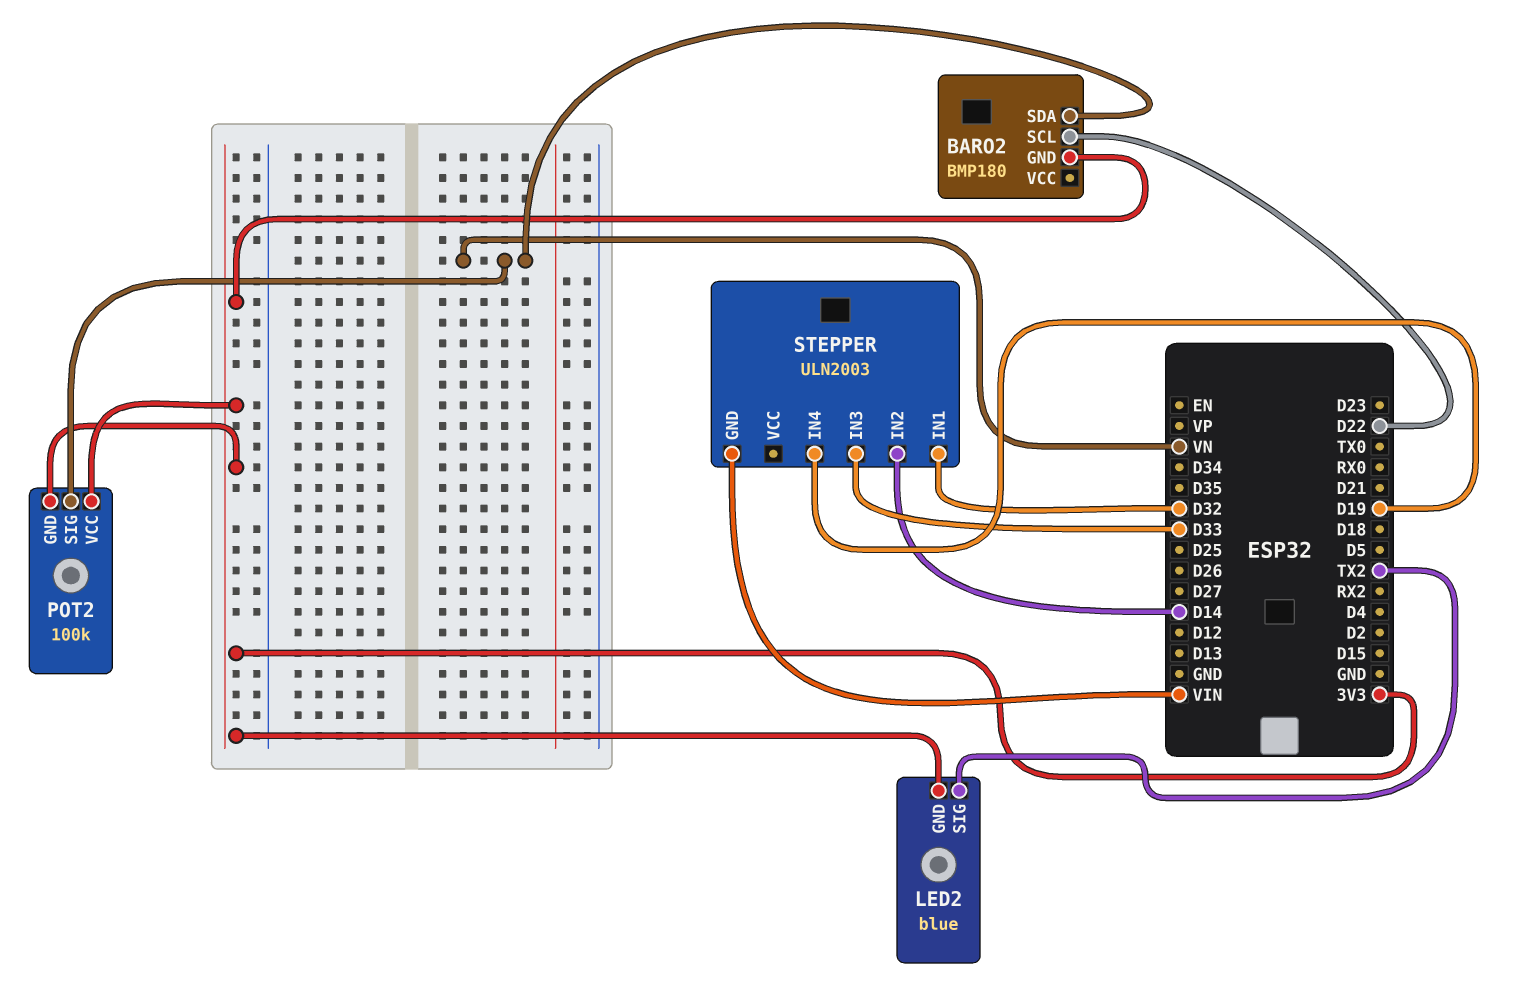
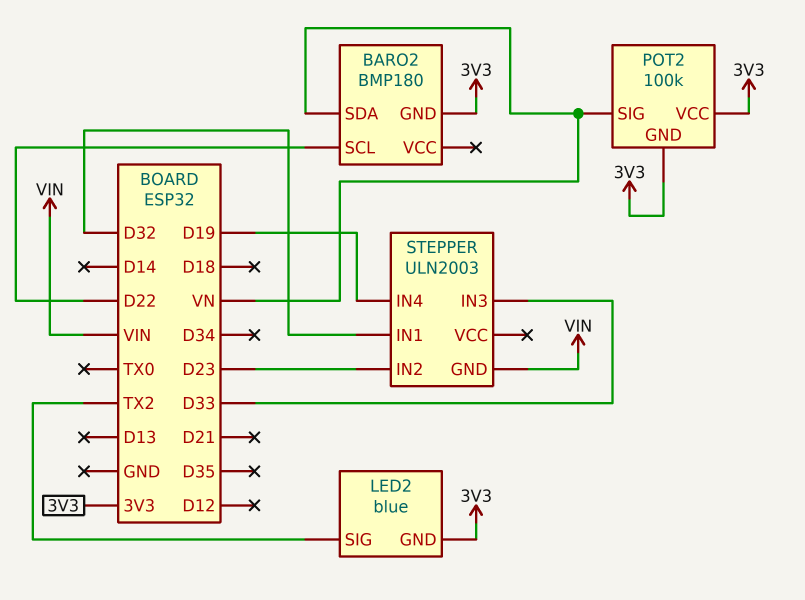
STEPPER pin IN2: D14 -> D23

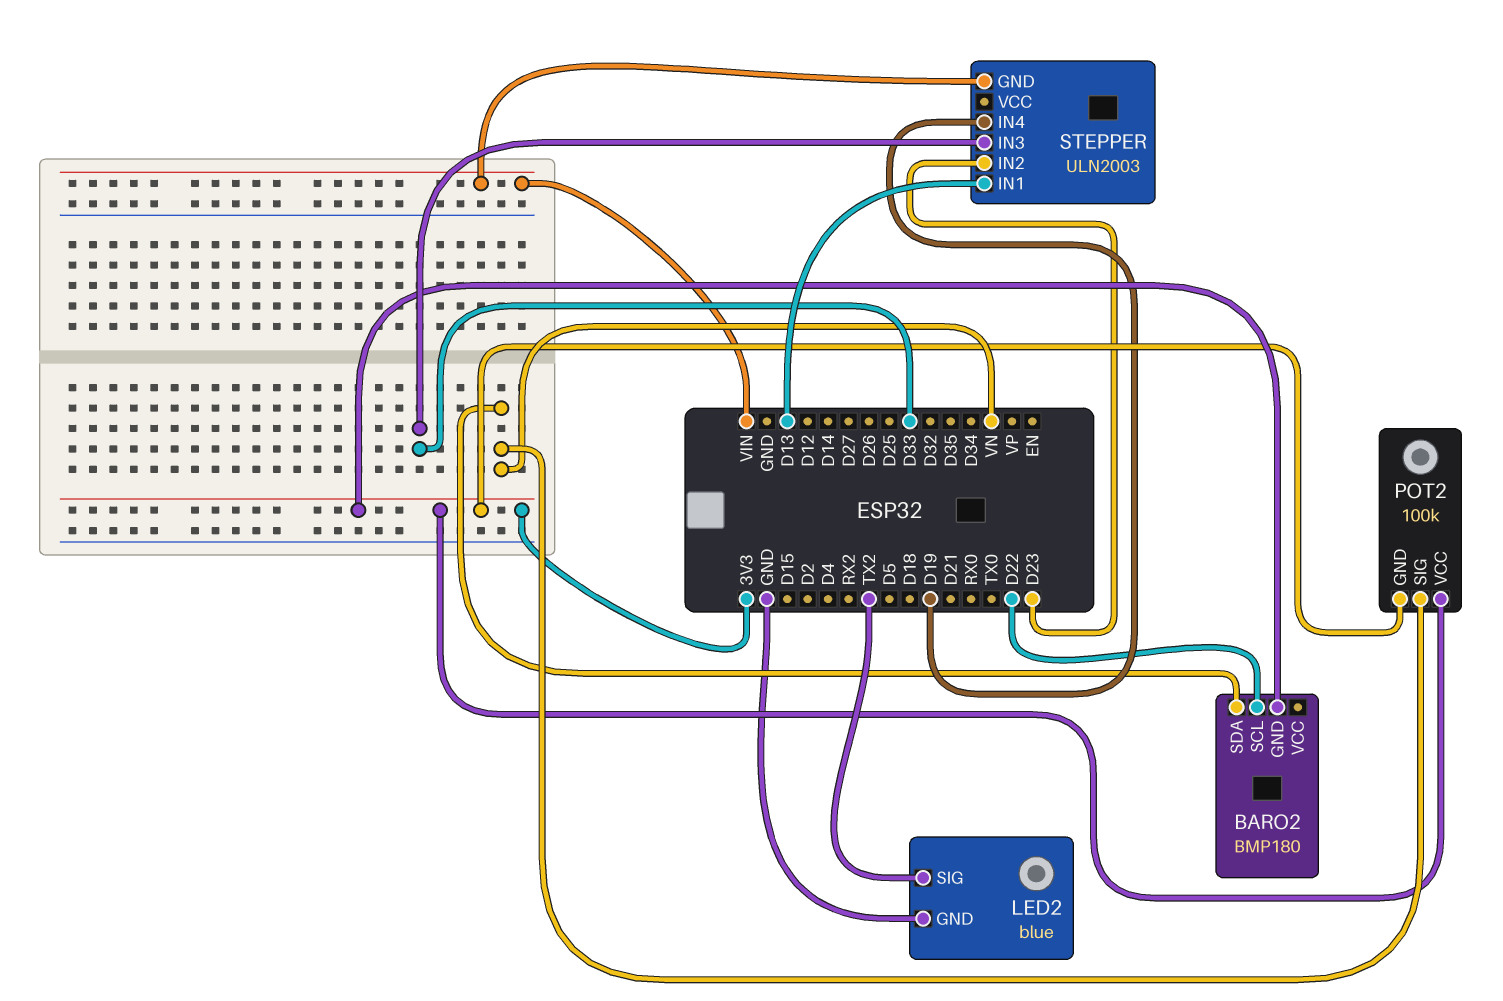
LED2 pin GND: 3V3 -> GND
STEPPER pin IN1: D32 -> D13

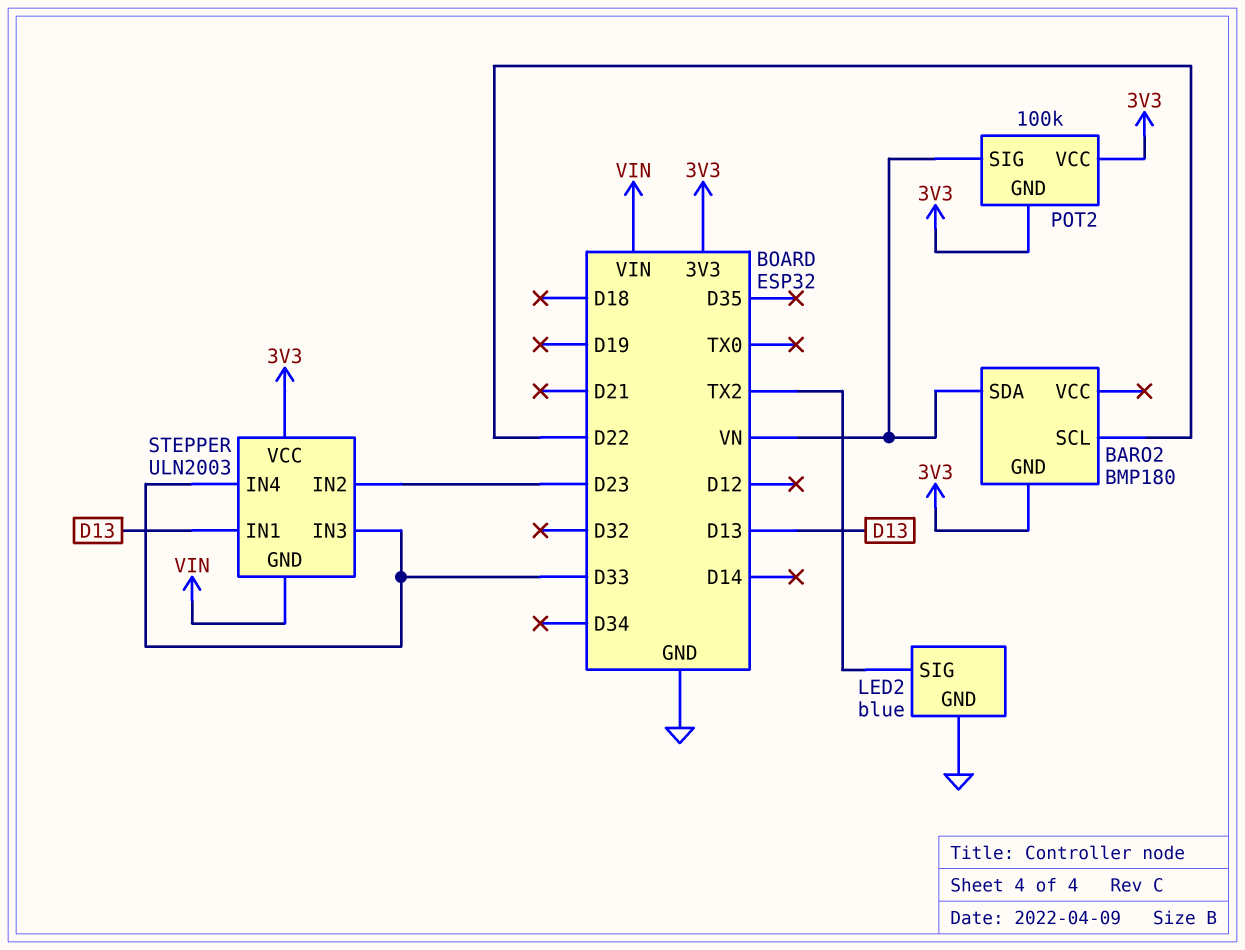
STEPPER pin IN4: D19 -> D33
STEPPER pin VCC: none -> 3V3

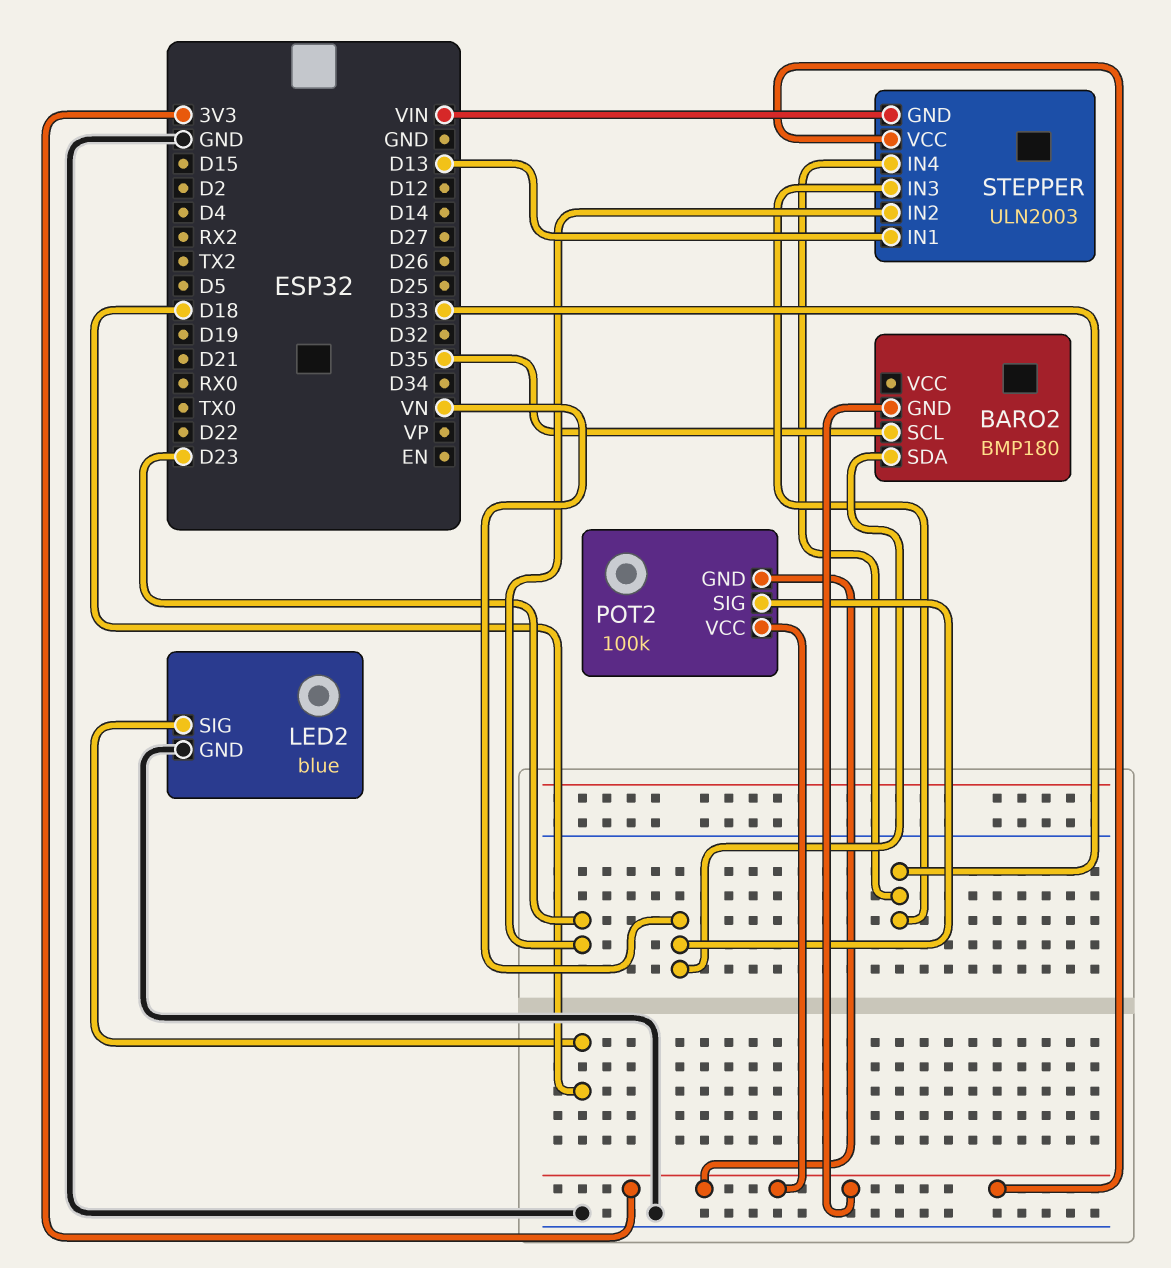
BARO2 pin SCL: D22 -> D35
LED2 pin SIG: TX2 -> D18

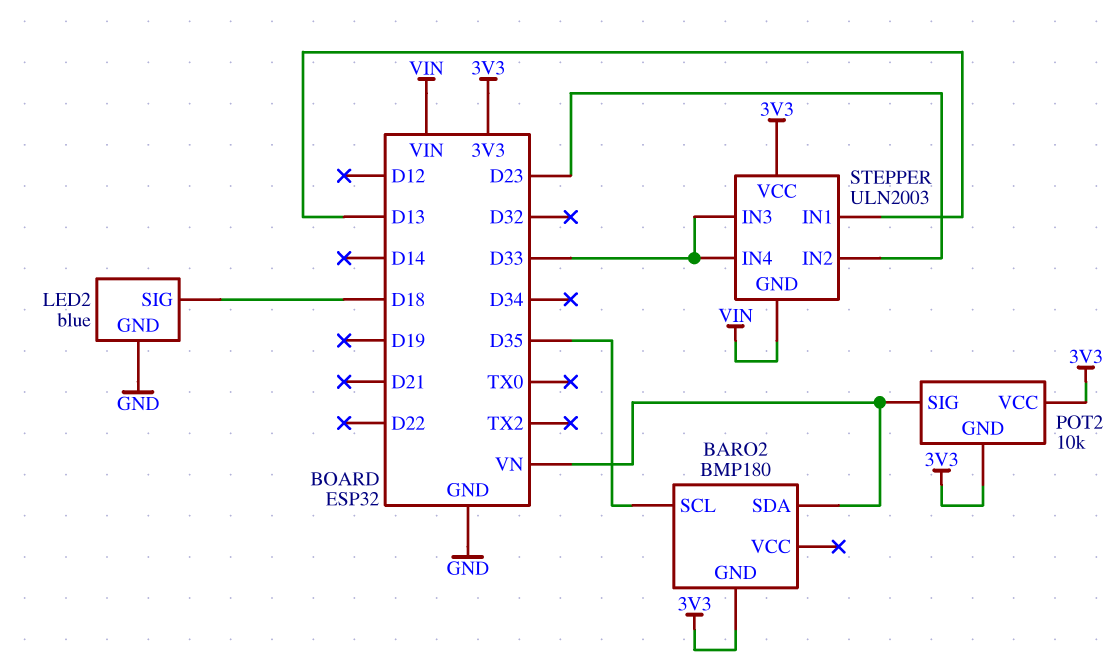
POT2: 100k -> 10k

